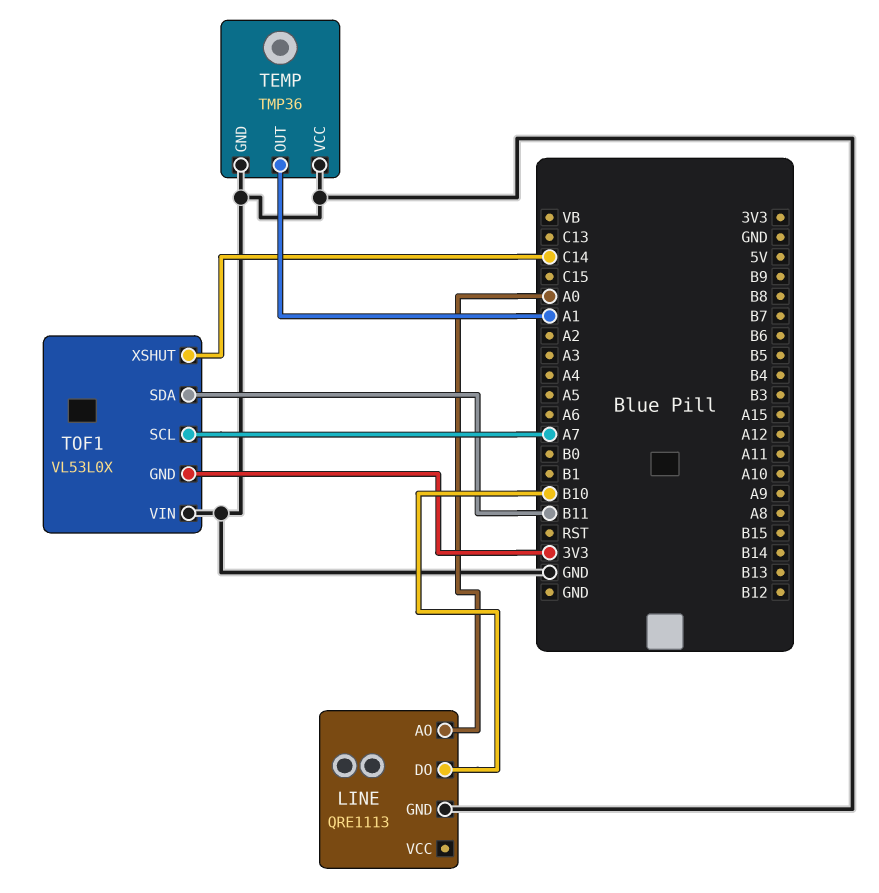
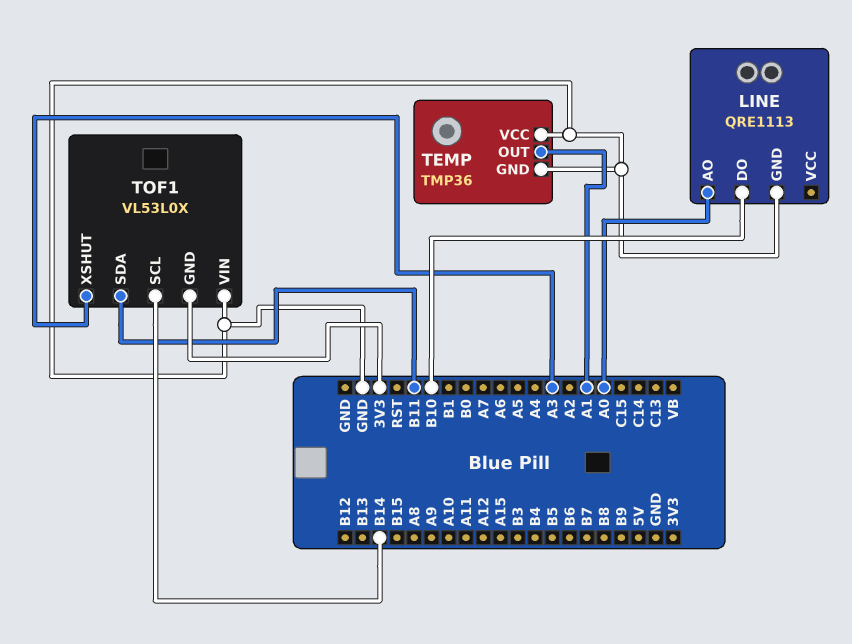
TOF1 pin SCL: A7 -> B14
TOF1 pin XSHUT: C14 -> A3

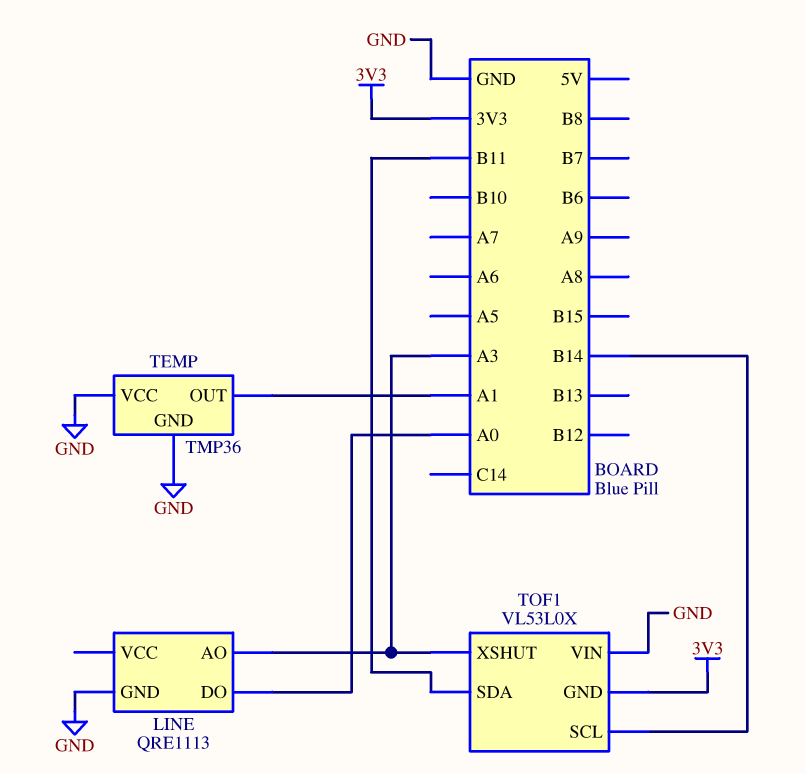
LINE pin AO: A0 -> A3
LINE pin DO: B10 -> A0

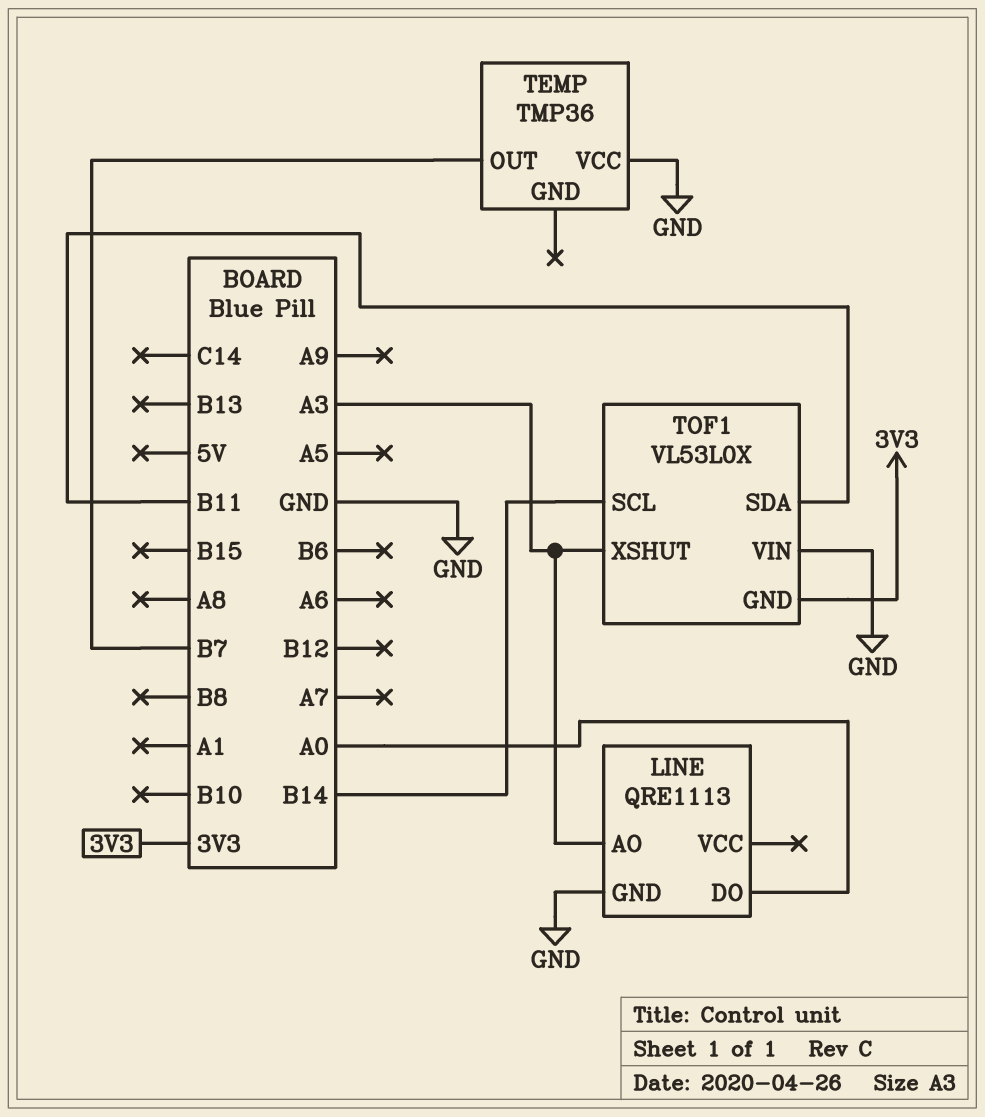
TEMP pin GND: GND -> none
TEMP pin OUT: A1 -> B7

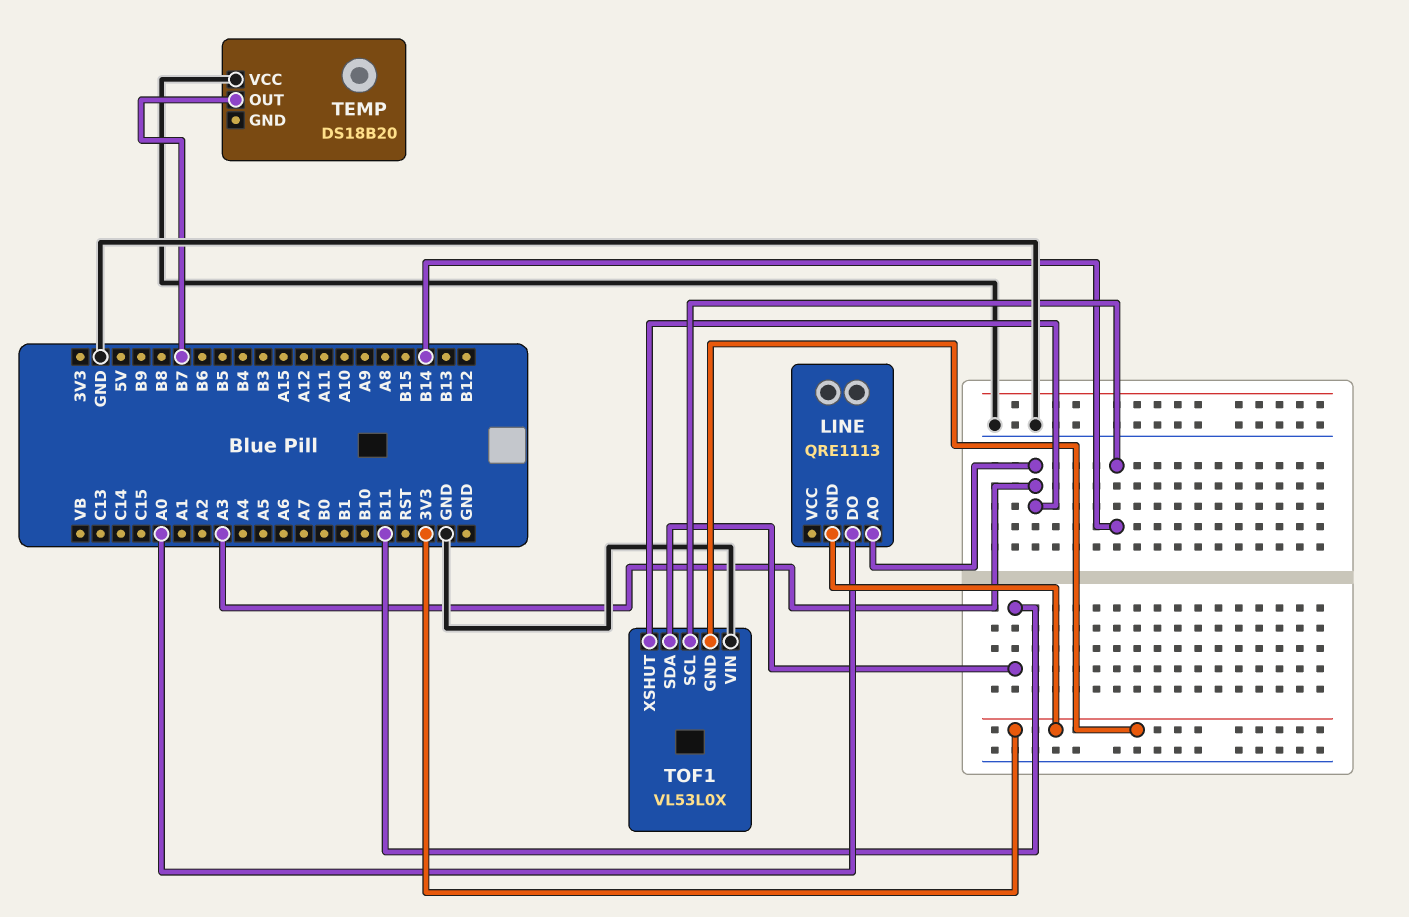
LINE pin GND: GND -> 3V3
TEMP: TMP36 -> DS18B20

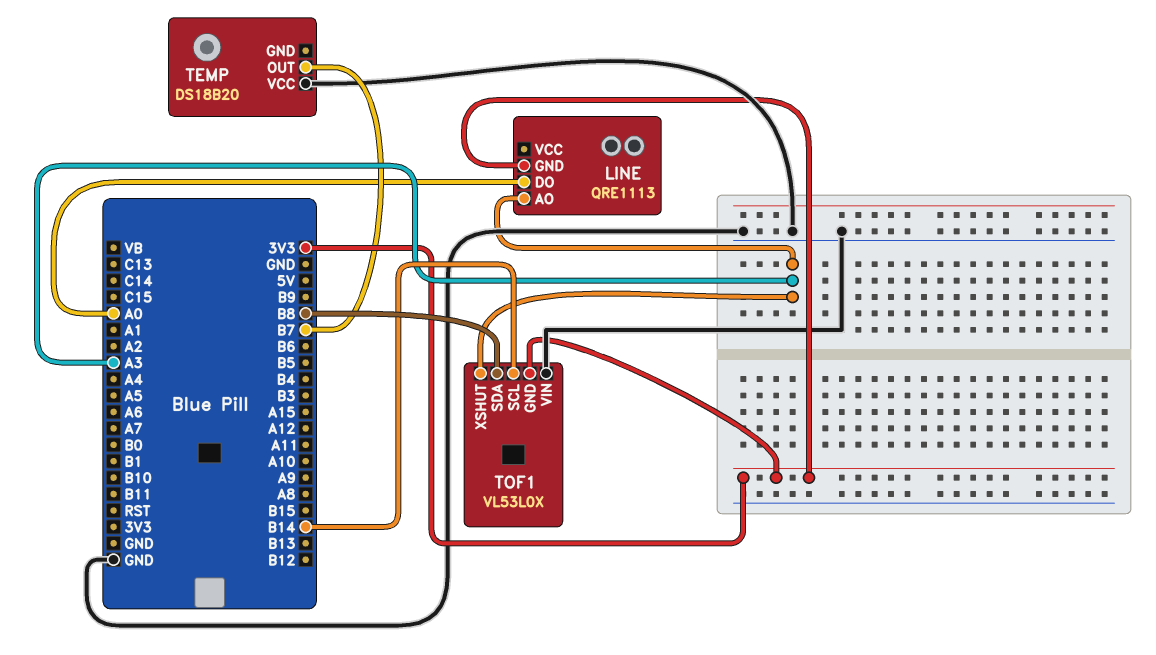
TOF1 pin SDA: B11 -> B8

